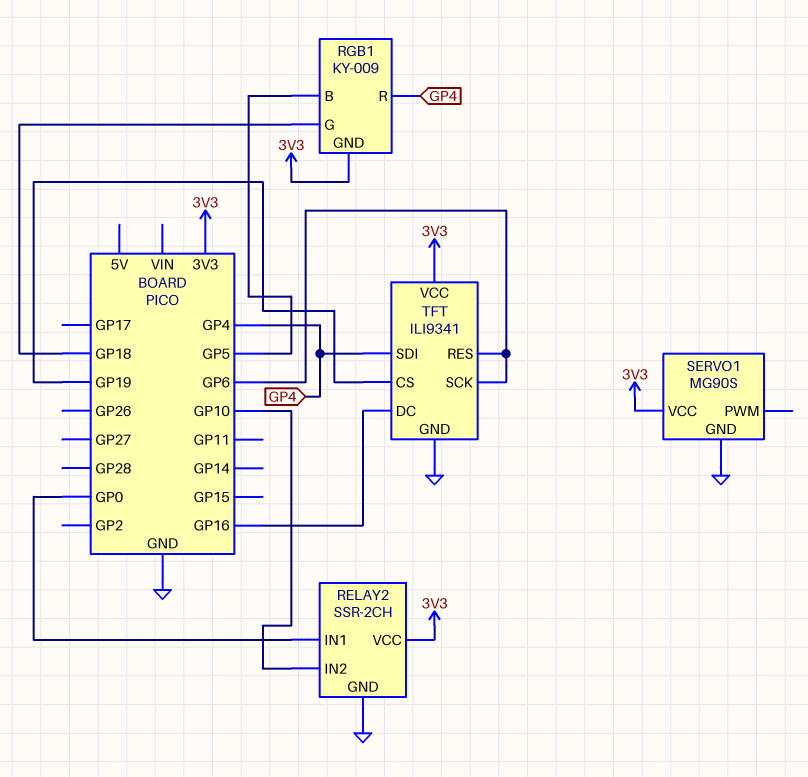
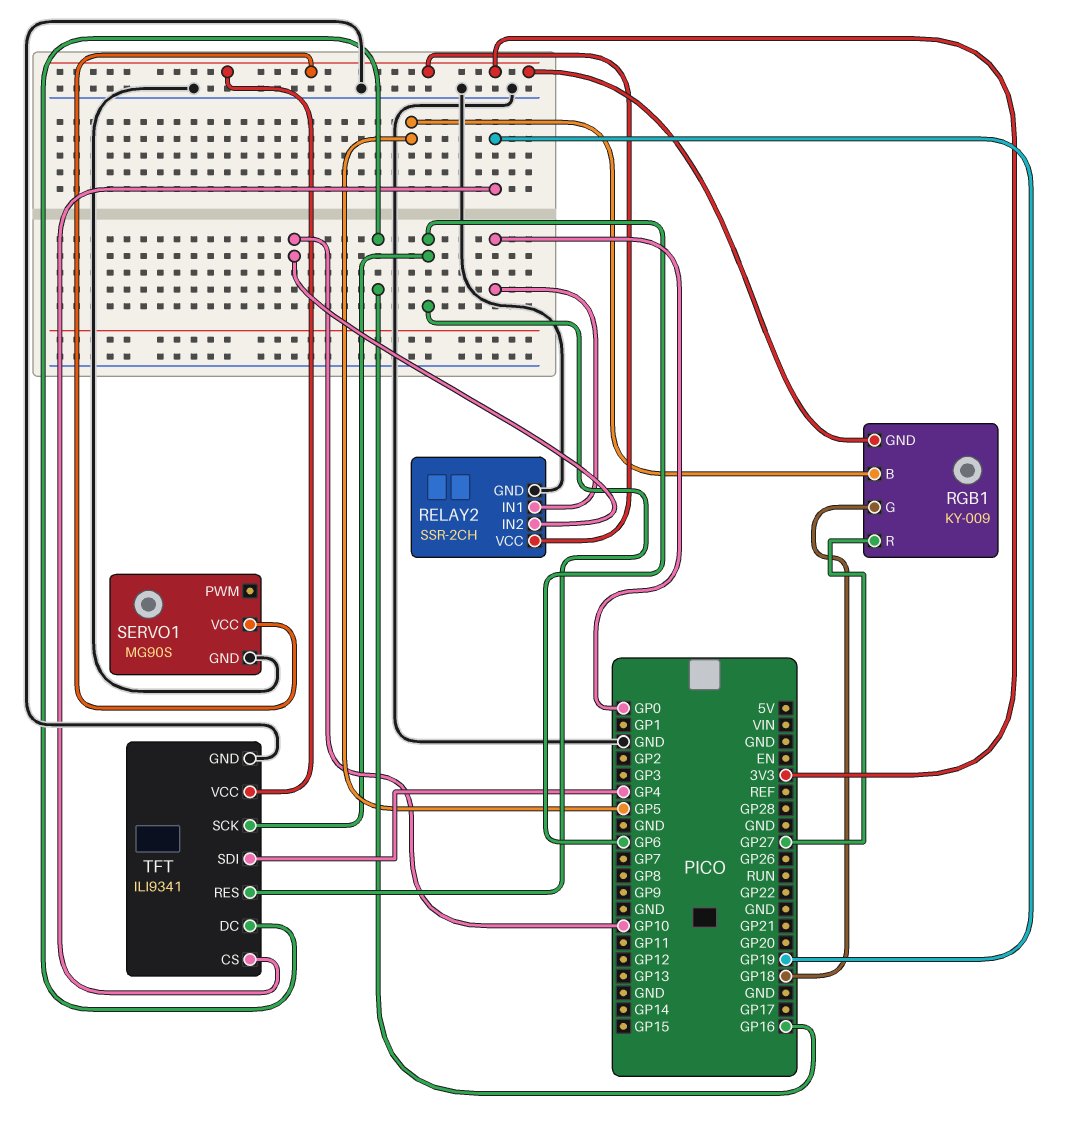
RGB1 pin R: GP4 -> GP27

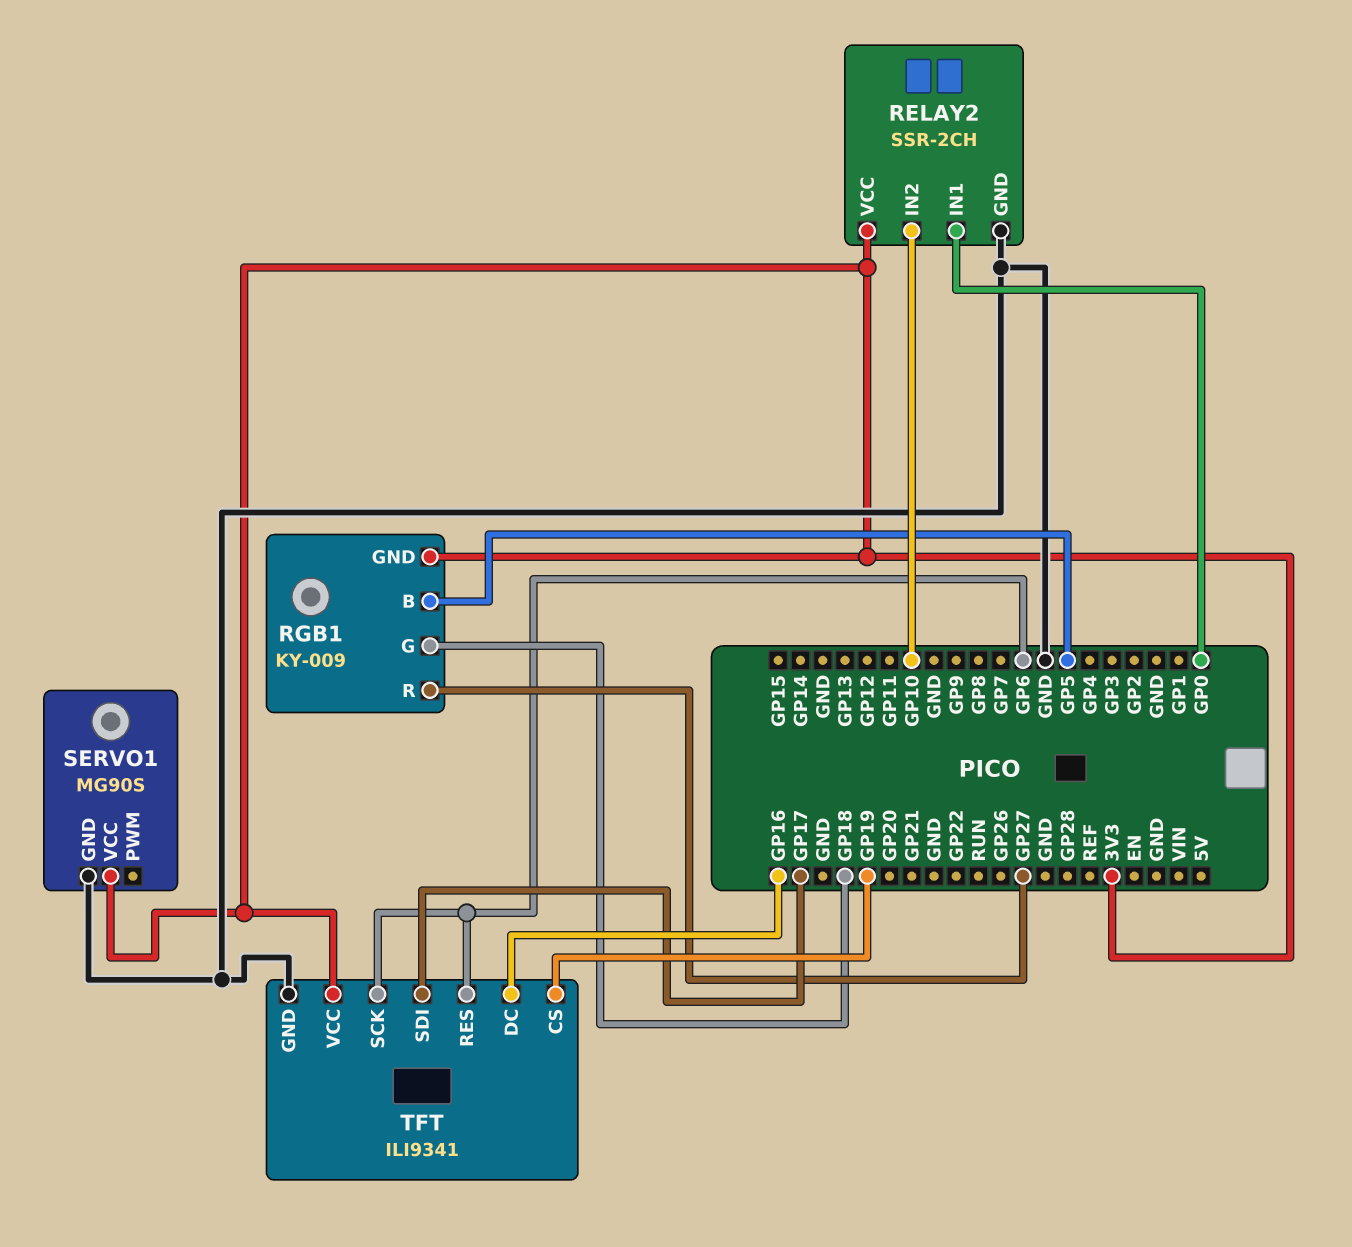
TFT pin SDI: GP4 -> GP17

